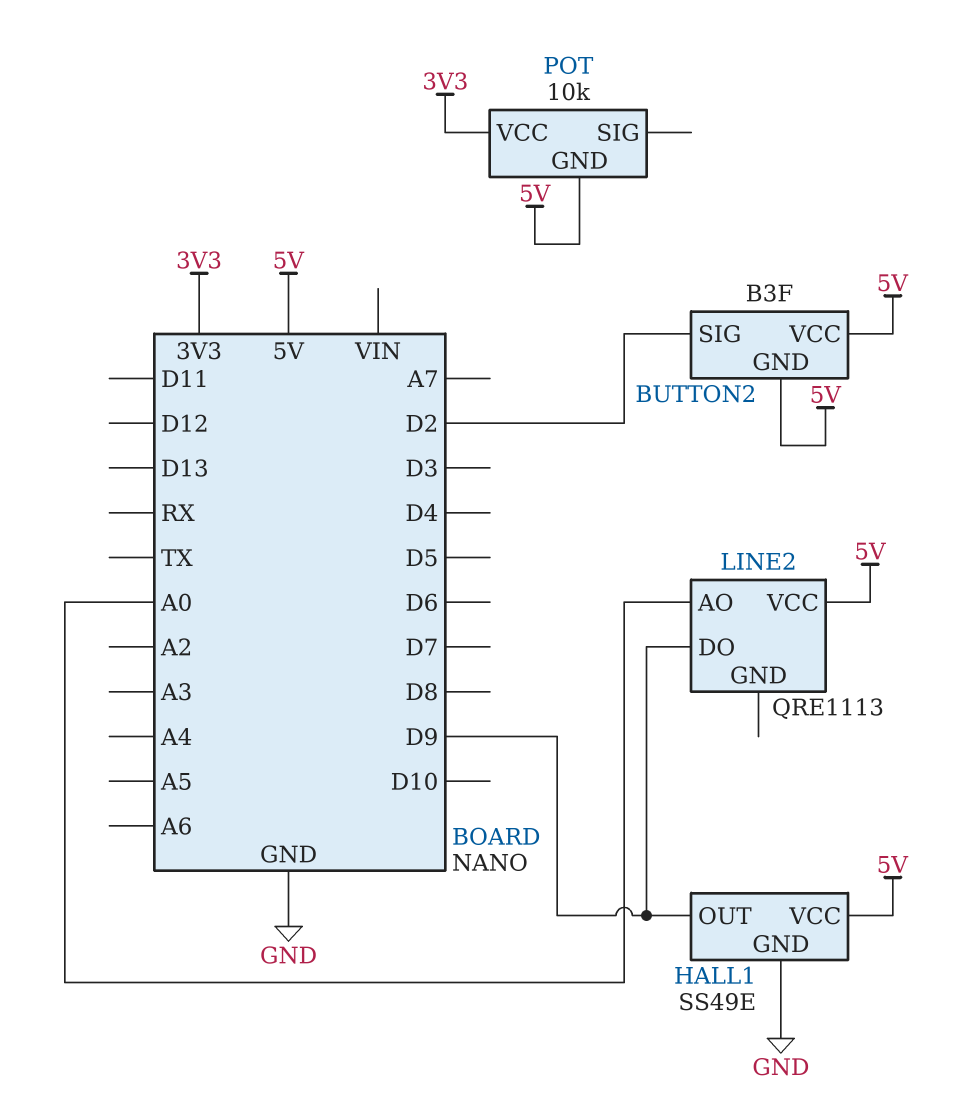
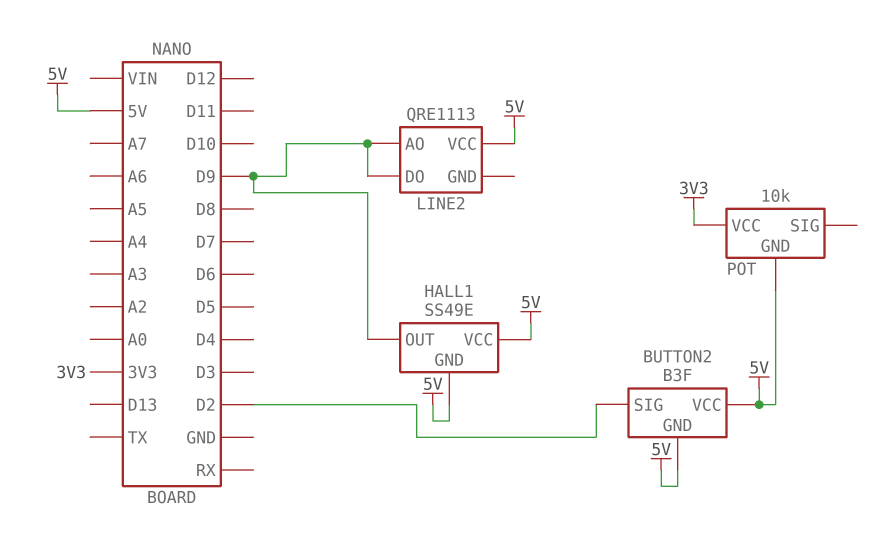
HALL1 pin GND: GND -> 5V
LINE2 pin AO: A0 -> D9

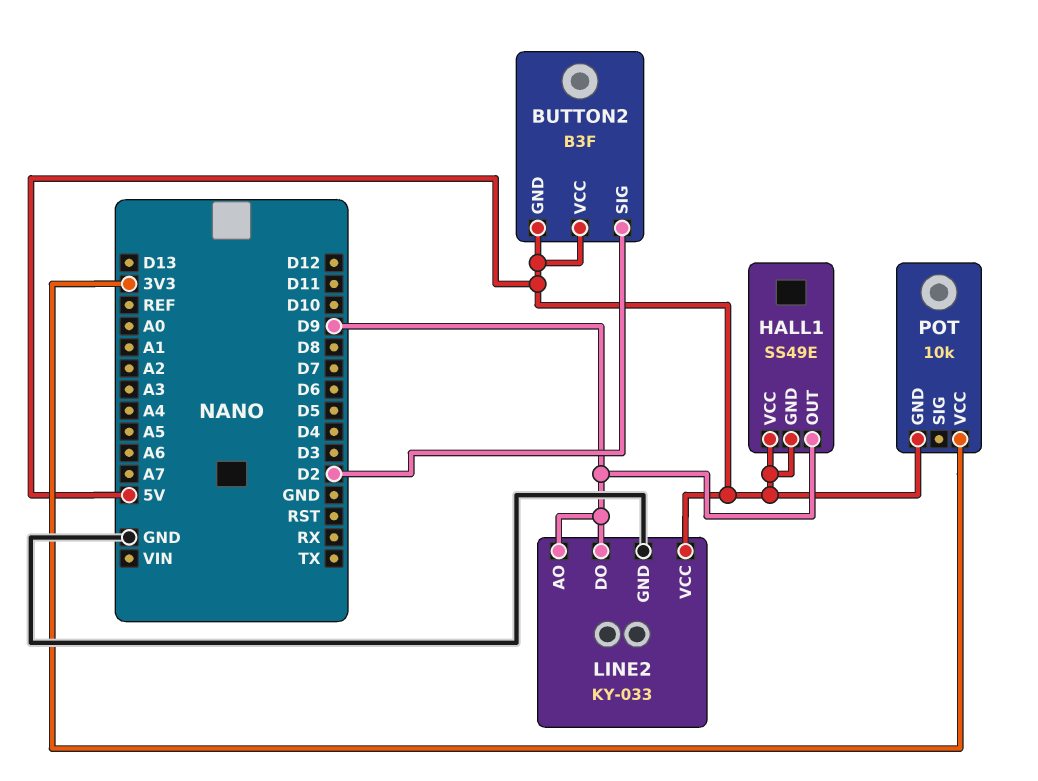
LINE2: QRE1113 -> KY-033
LINE2 pin GND: none -> GND

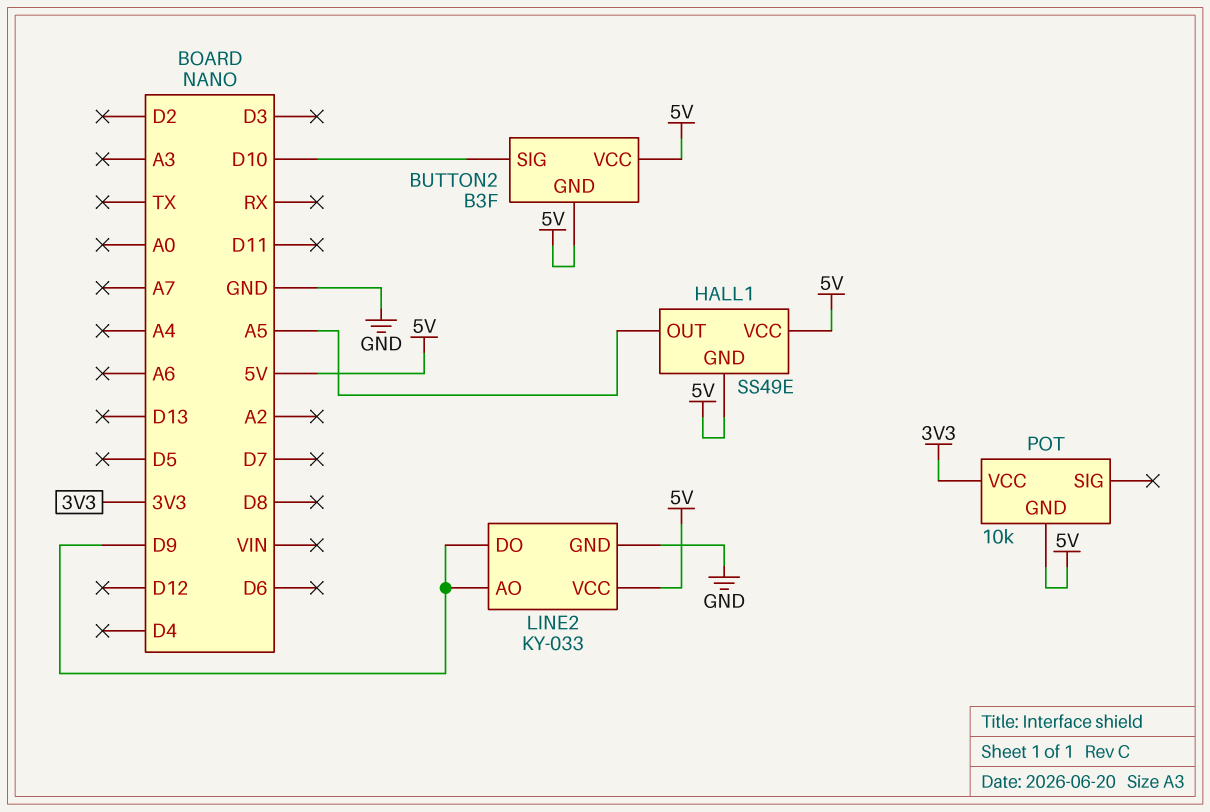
BUTTON2 pin SIG: D2 -> D10
HALL1 pin OUT: D9 -> A5

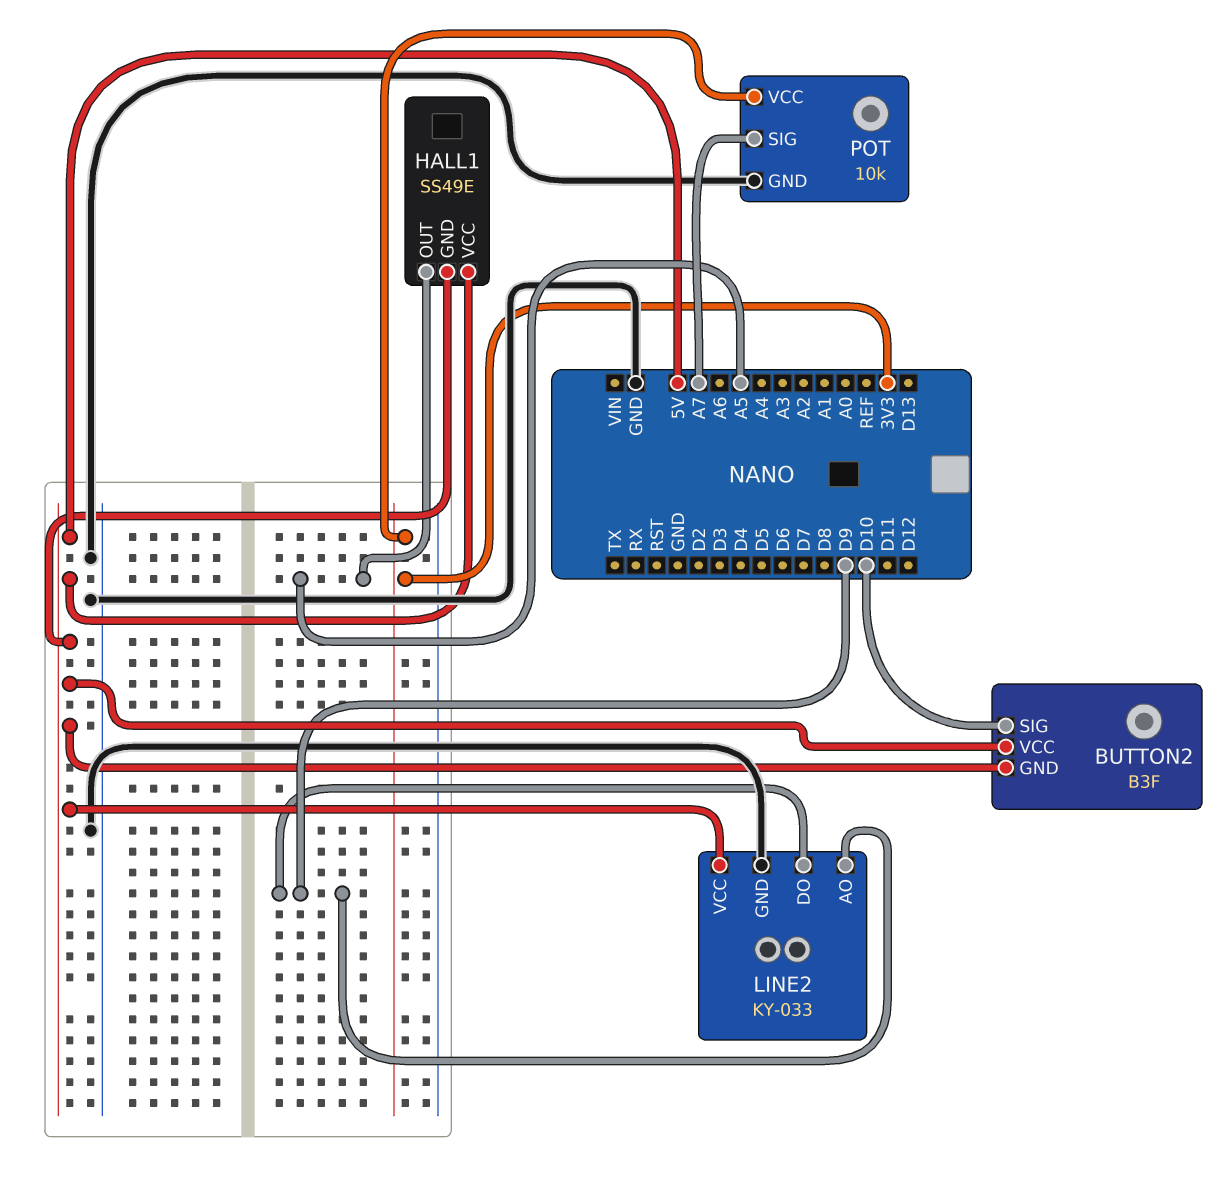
POT pin GND: 5V -> GND
POT pin SIG: none -> A7

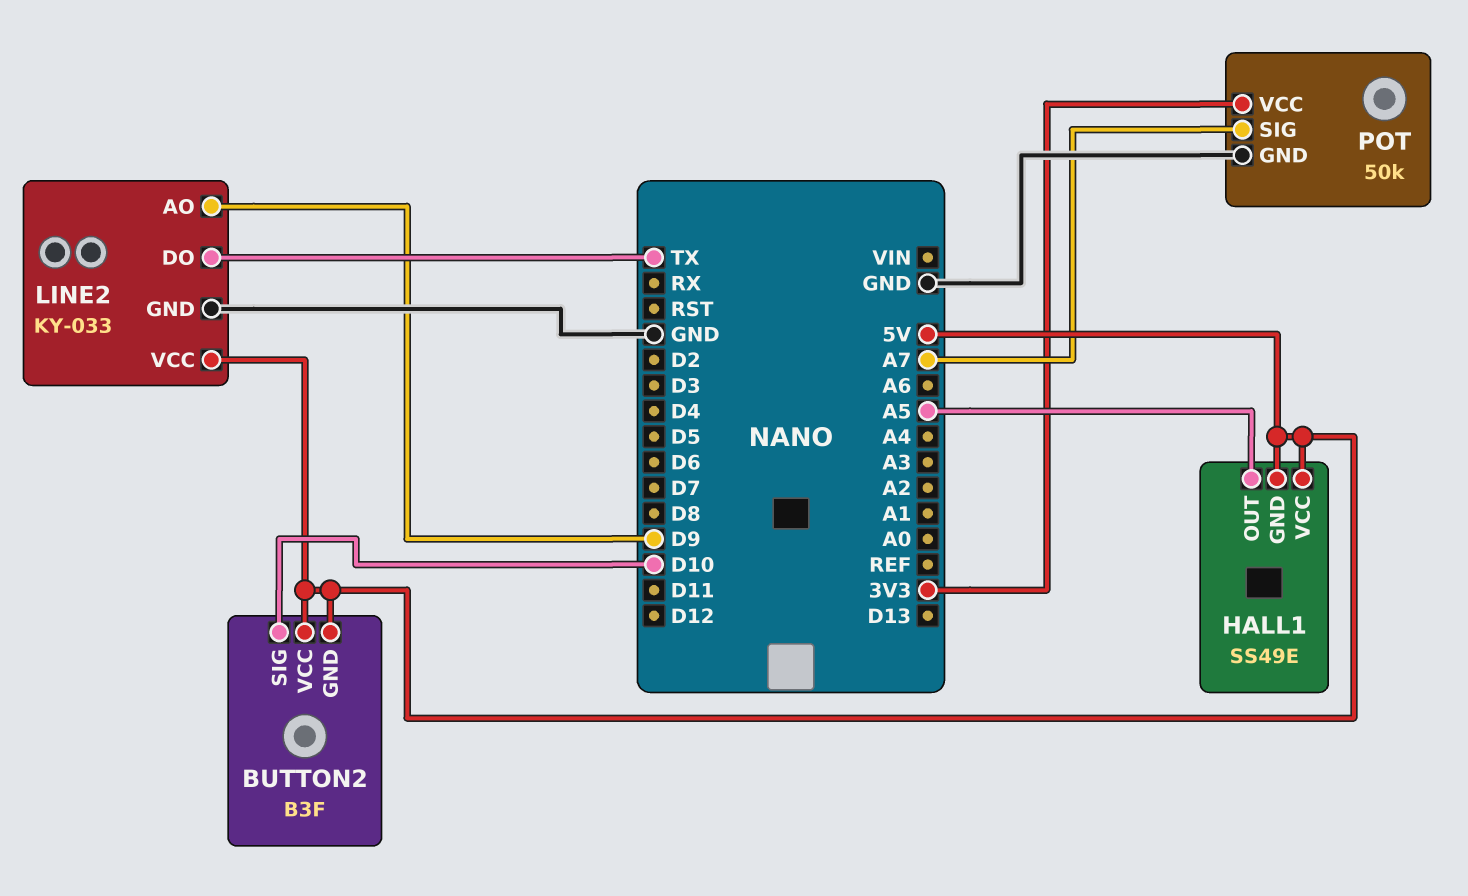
LINE2 pin DO: D9 -> TX
POT: 10k -> 50k

